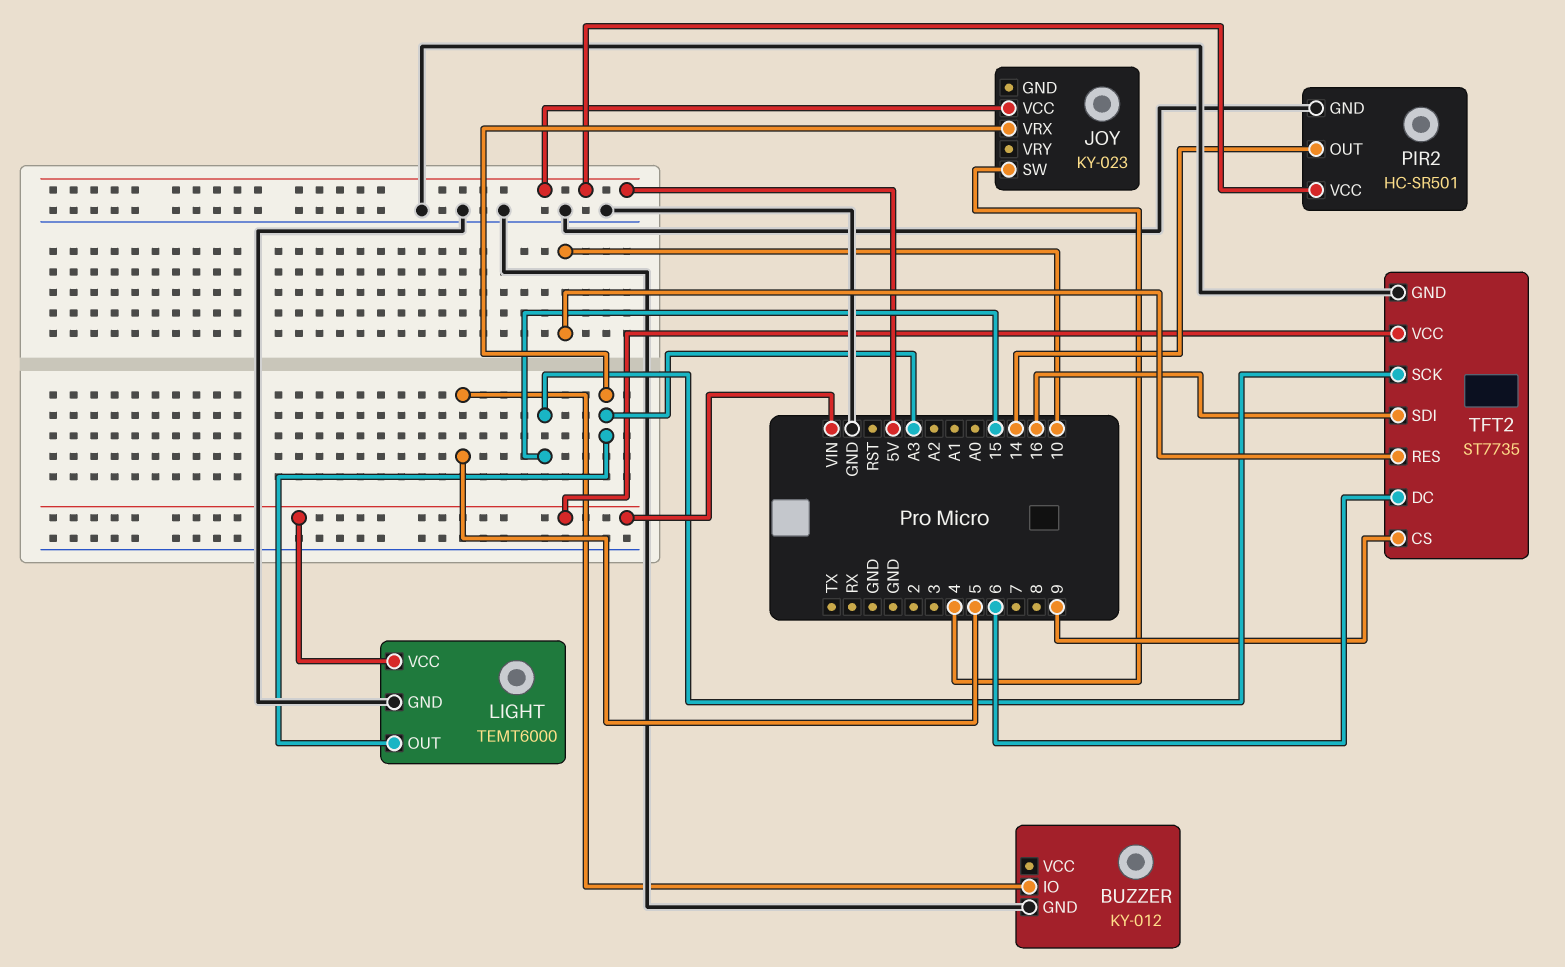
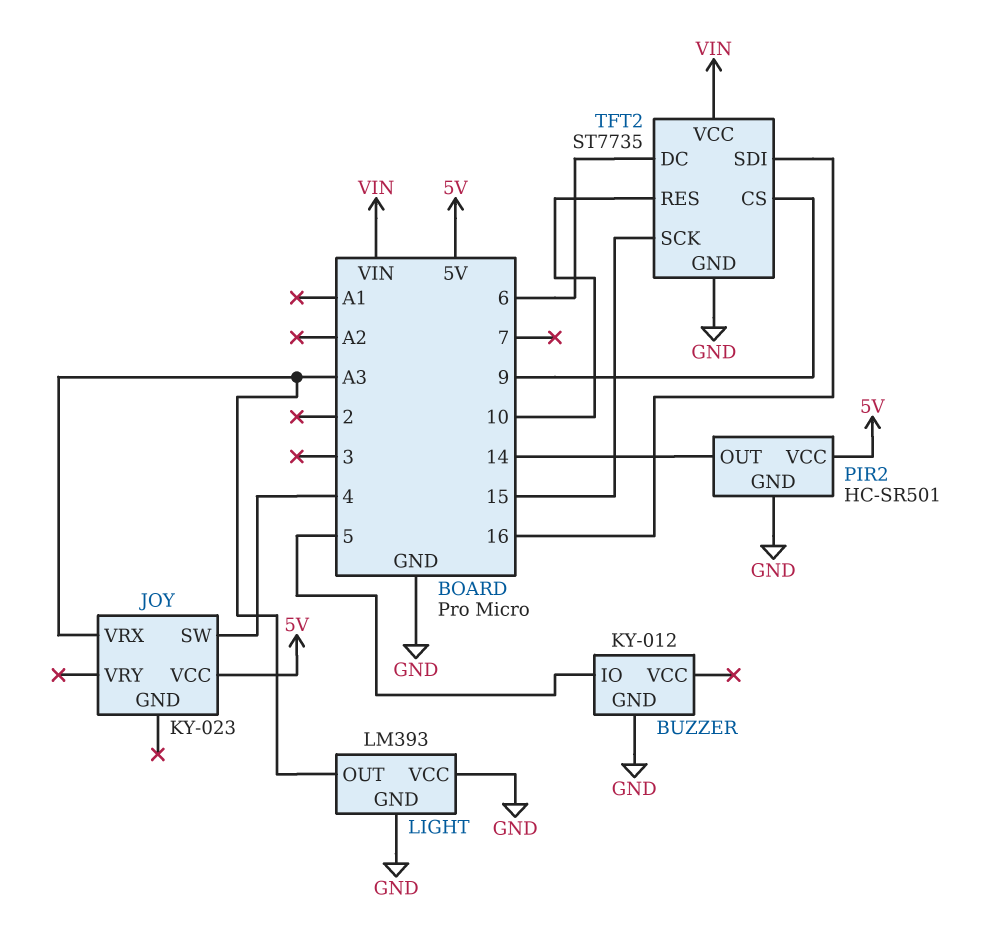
LIGHT: TEMT6000 -> LM393
LIGHT pin VCC: VIN -> GND

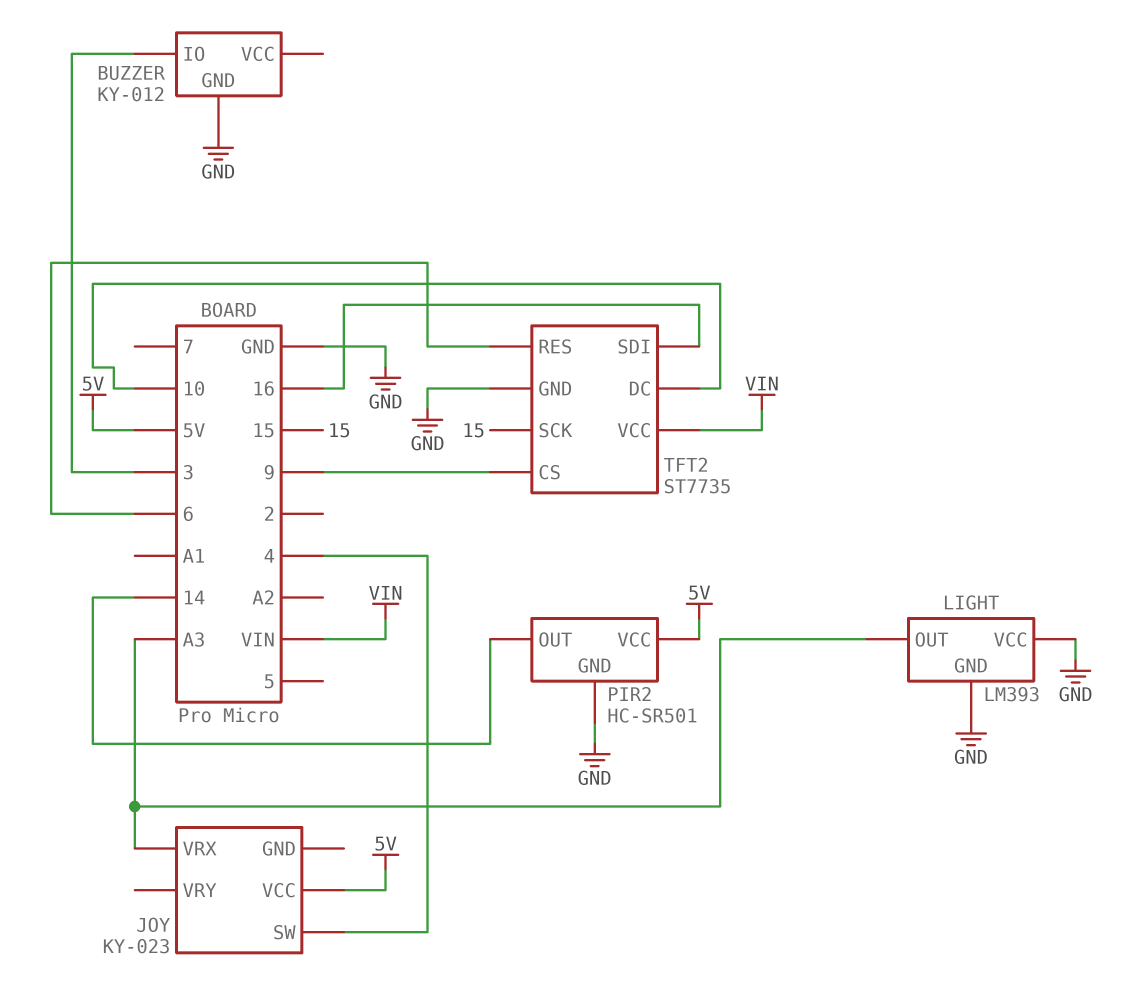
BUZZER pin IO: 5 -> 3
TFT2 pin DC: 6 -> 10
TFT2 pin RES: 10 -> 6

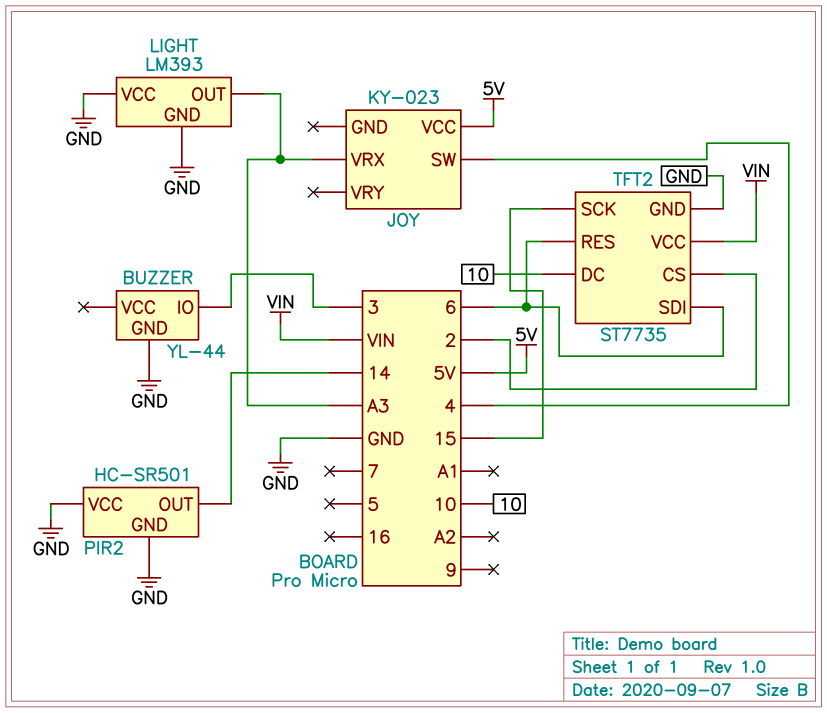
BUZZER: KY-012 -> YL-44
PIR2 pin VCC: 5V -> GND
TFT2 pin CS: 9 -> 2
TFT2 pin SDI: 16 -> 6

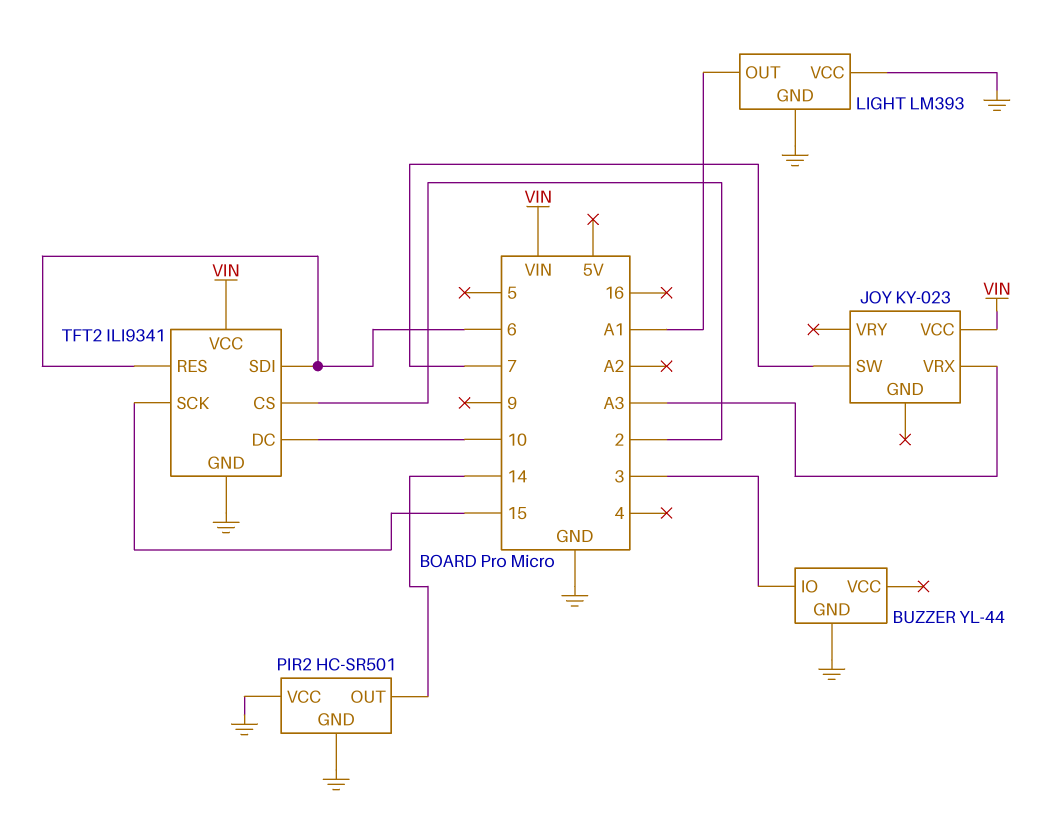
JOY pin SW: 4 -> 7
JOY pin VCC: 5V -> VIN
LIGHT pin OUT: A3 -> A1
TFT2: ST7735 -> ILI9341

